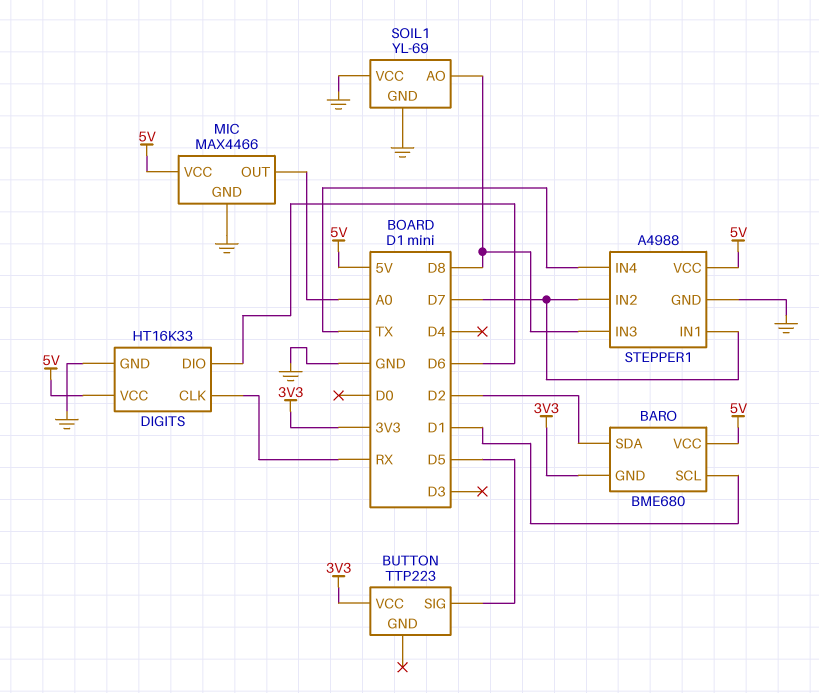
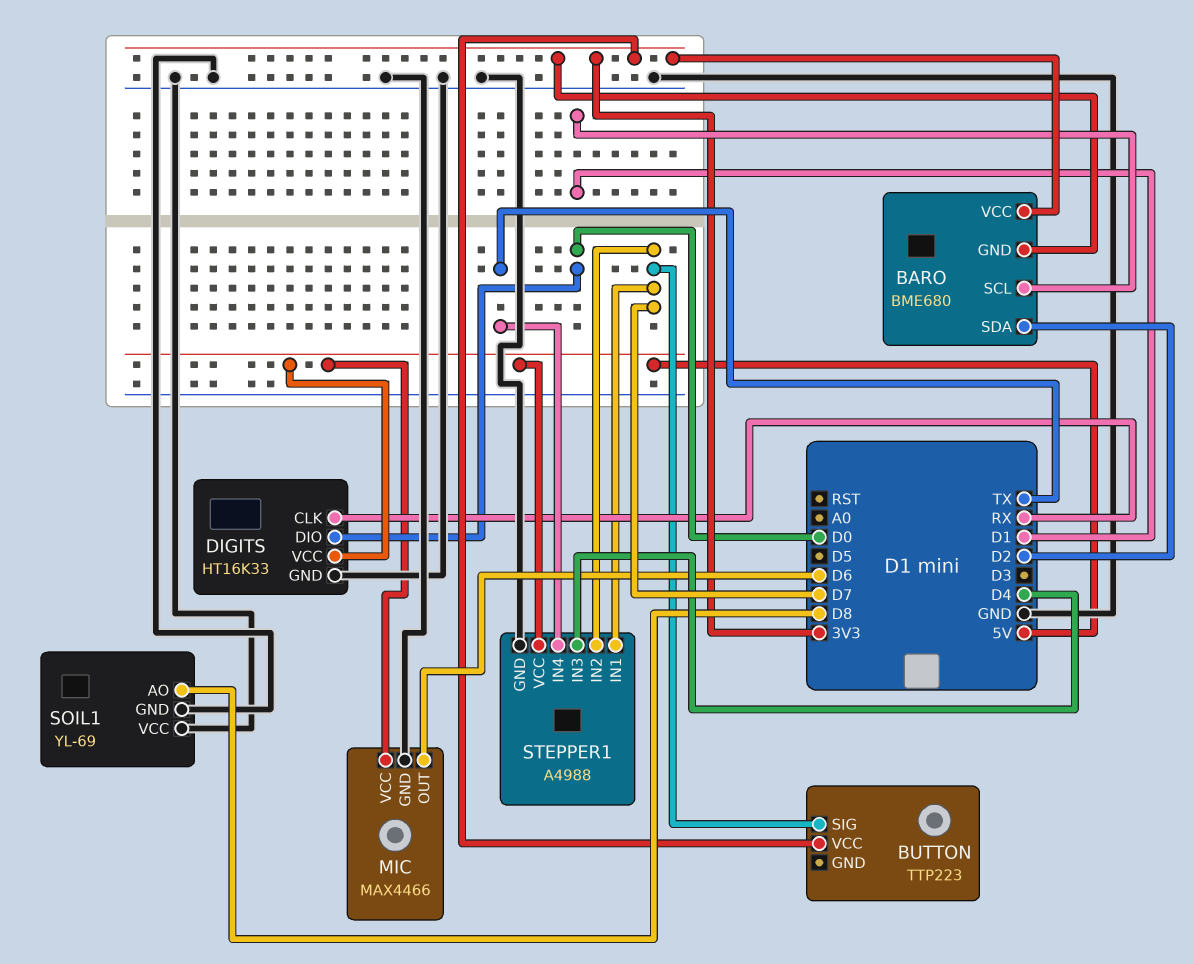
BARO pin VCC: 5V -> 3V3
BUTTON pin SIG: D5 -> D7
DIGITS pin DIO: D6 -> D0
MIC pin OUT: A0 -> D6
STEPPER1 pin IN3: D8 -> D4

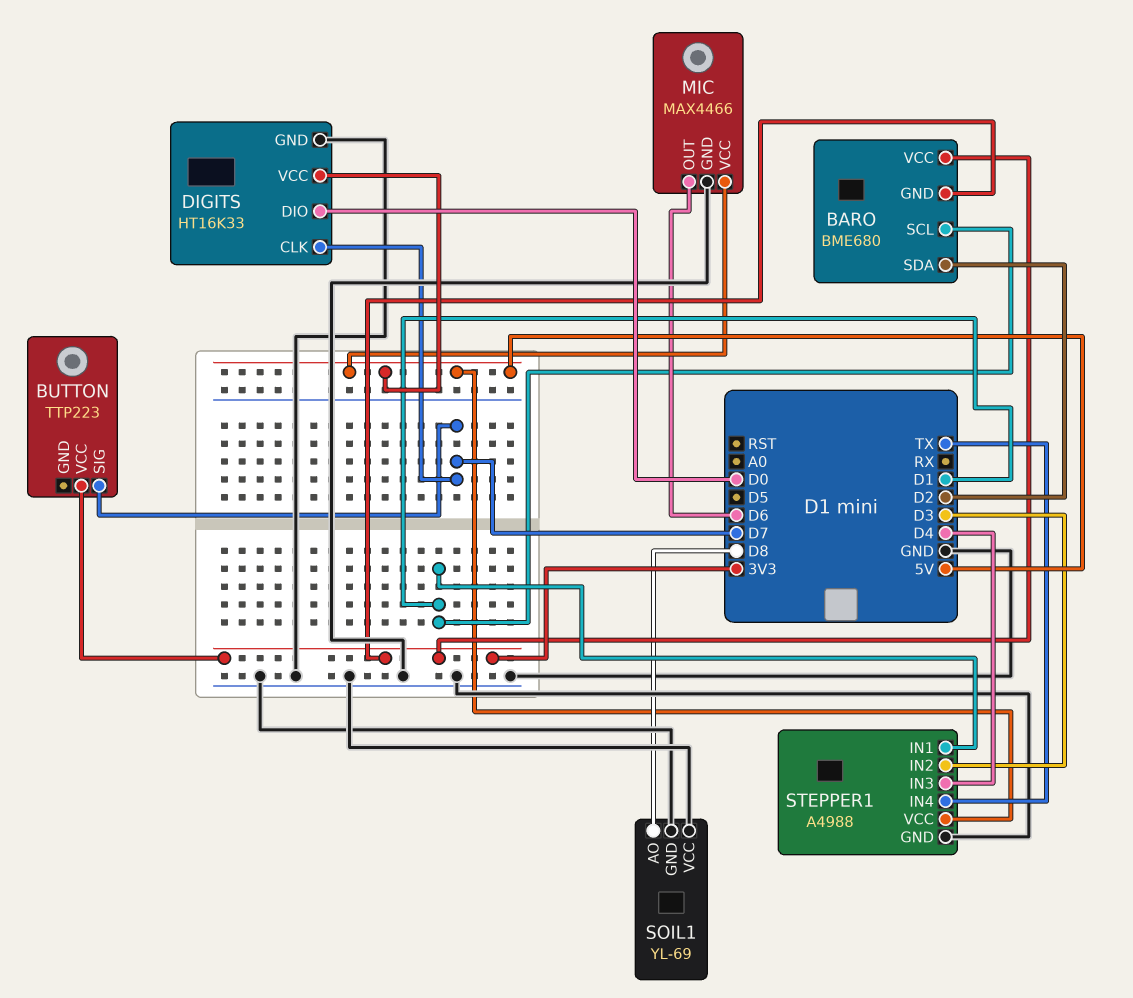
DIGITS pin CLK: RX -> D7
STEPPER1 pin IN1: D7 -> D1
STEPPER1 pin IN2: D7 -> D3

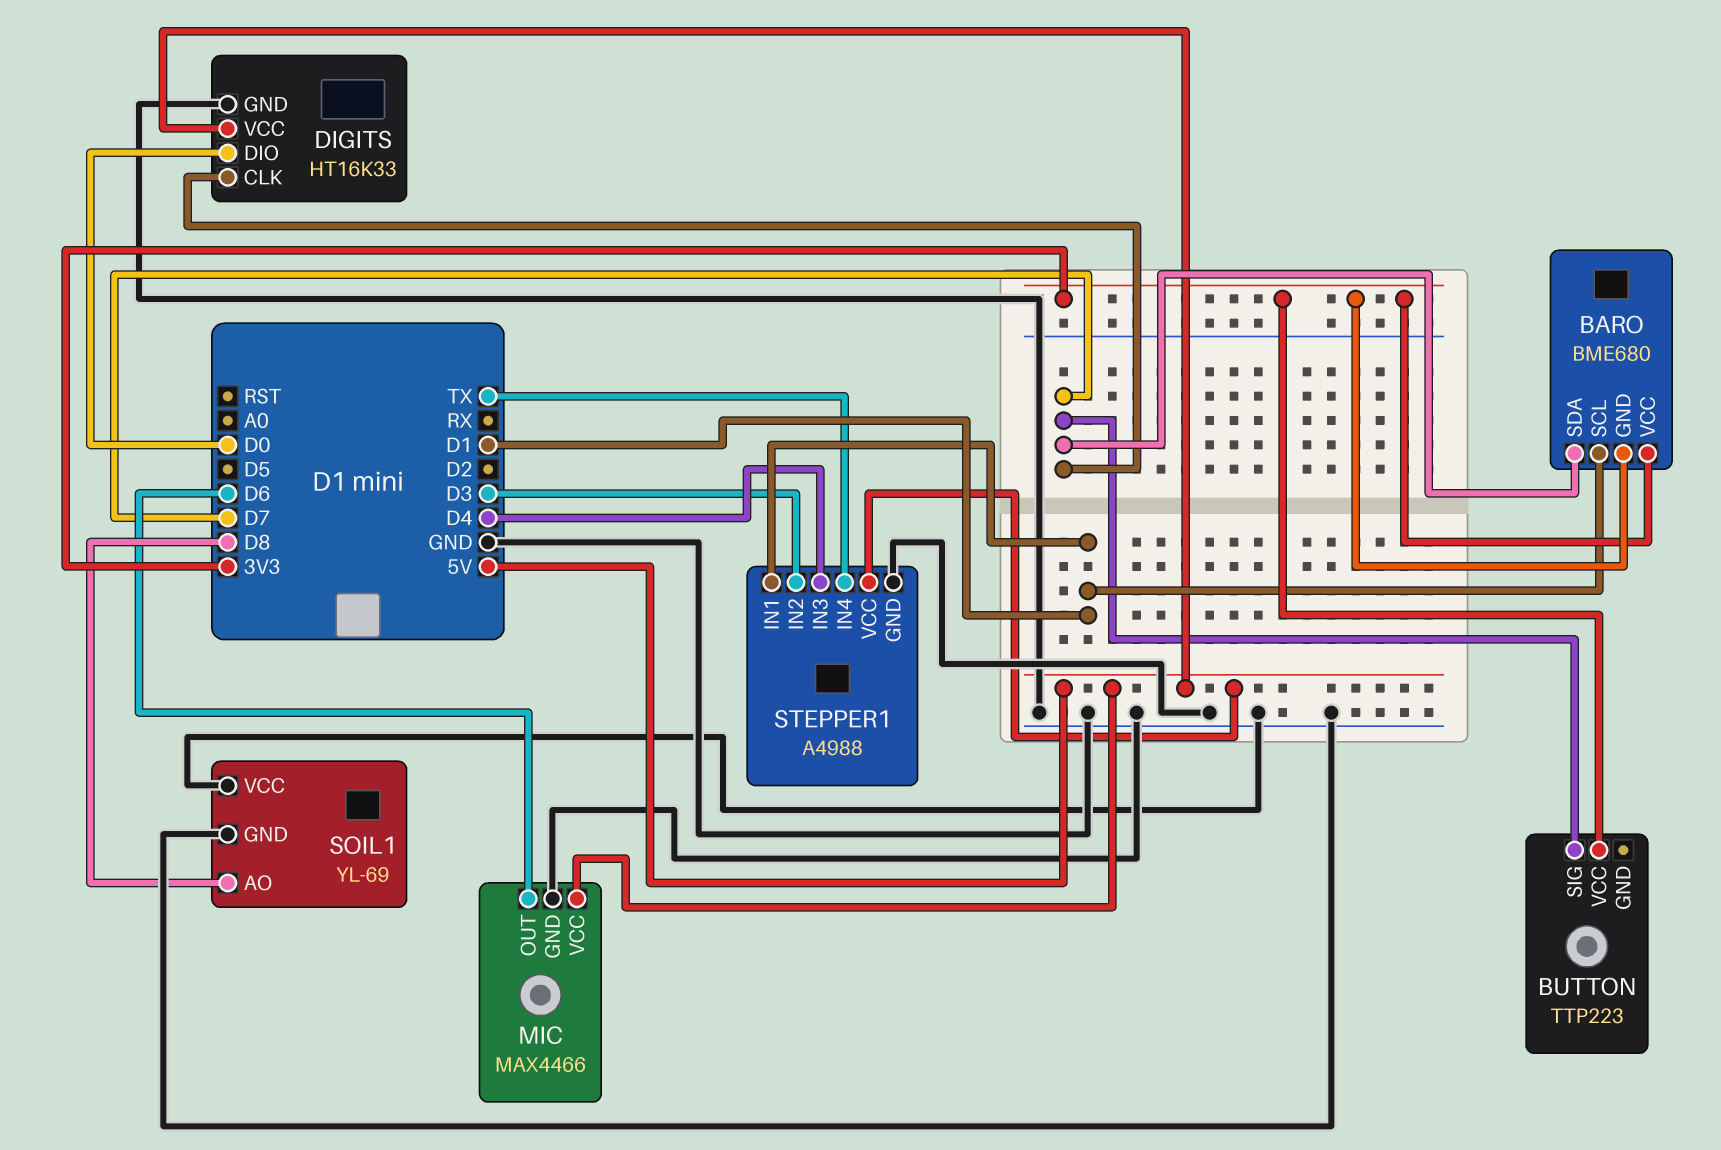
BARO pin SDA: D2 -> D7

